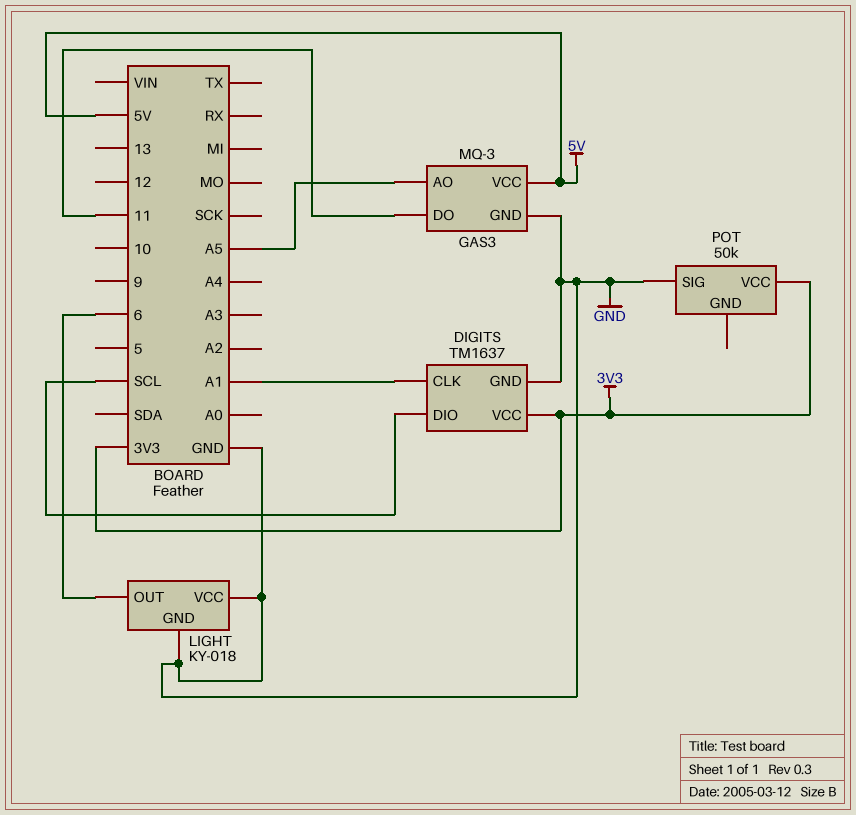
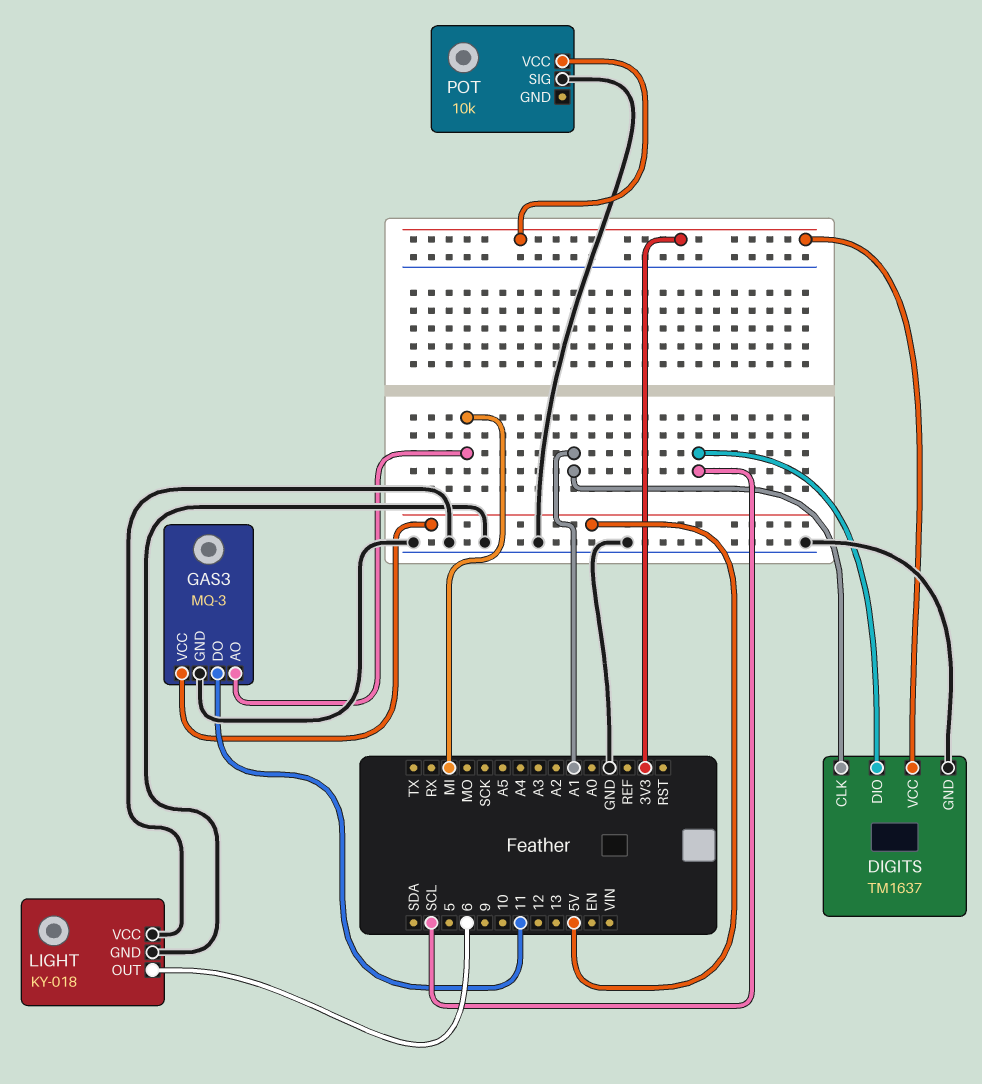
GAS3 pin AO: A5 -> MI
POT: 50k -> 10k

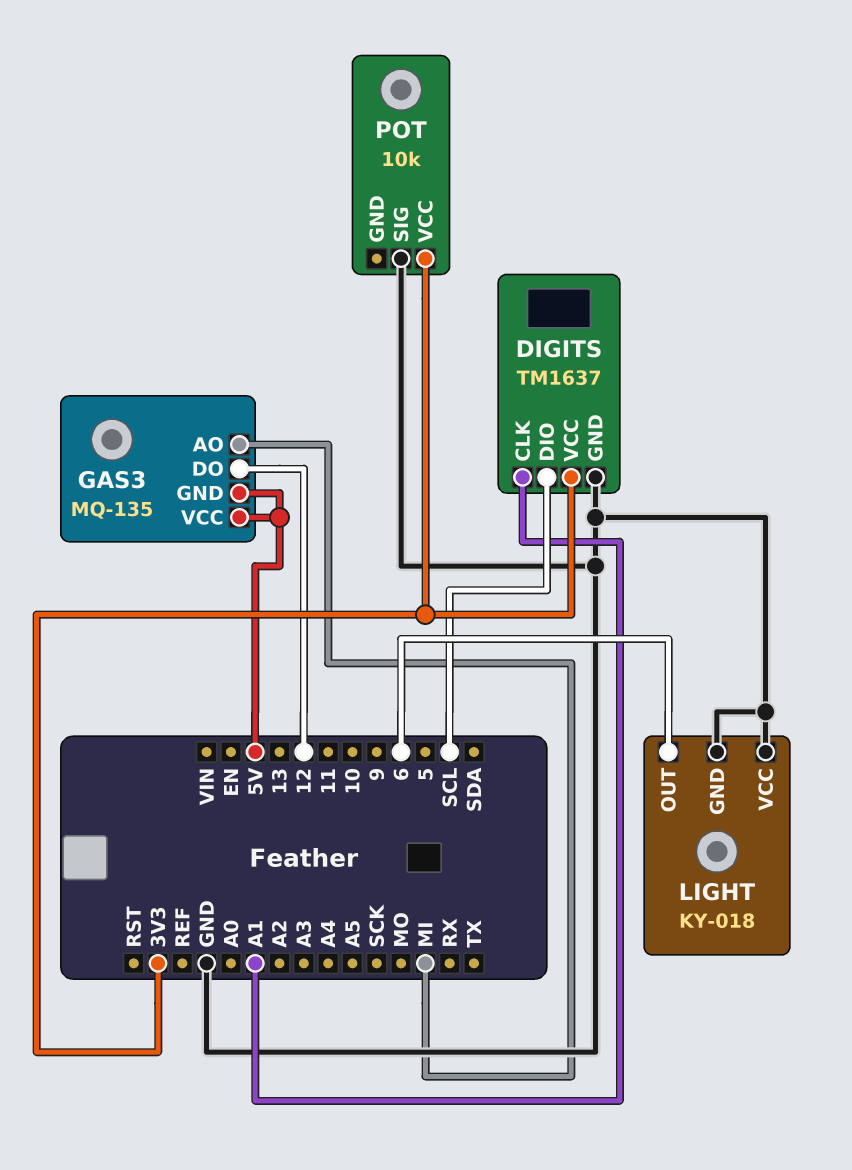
GAS3: MQ-3 -> MQ-135
GAS3 pin DO: 11 -> 12
GAS3 pin GND: GND -> 5V

